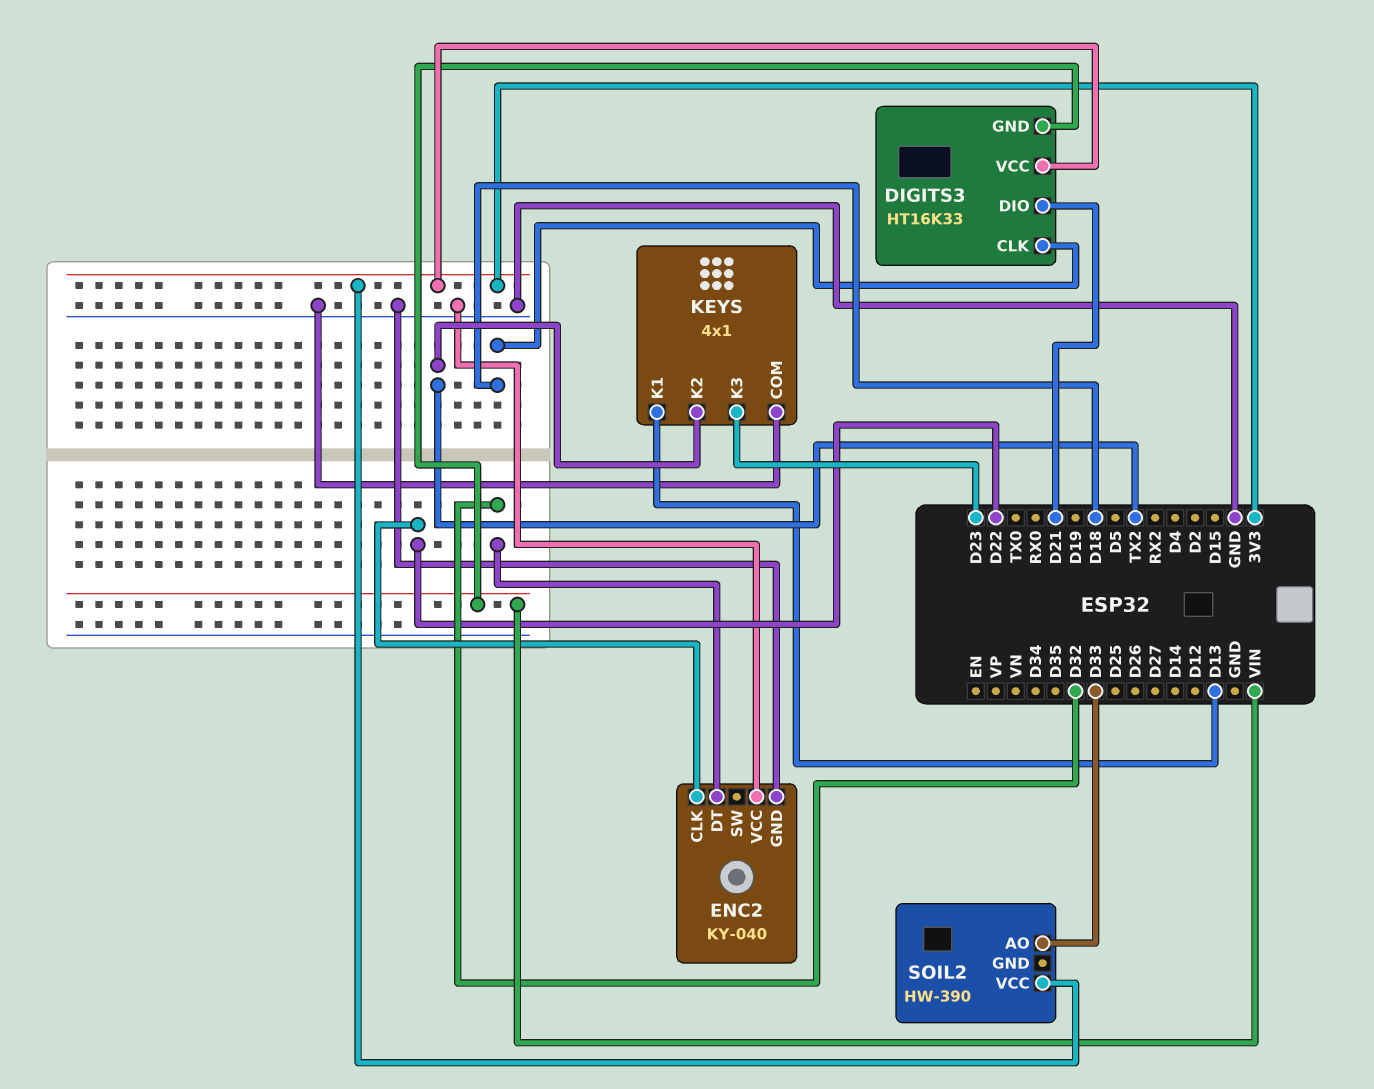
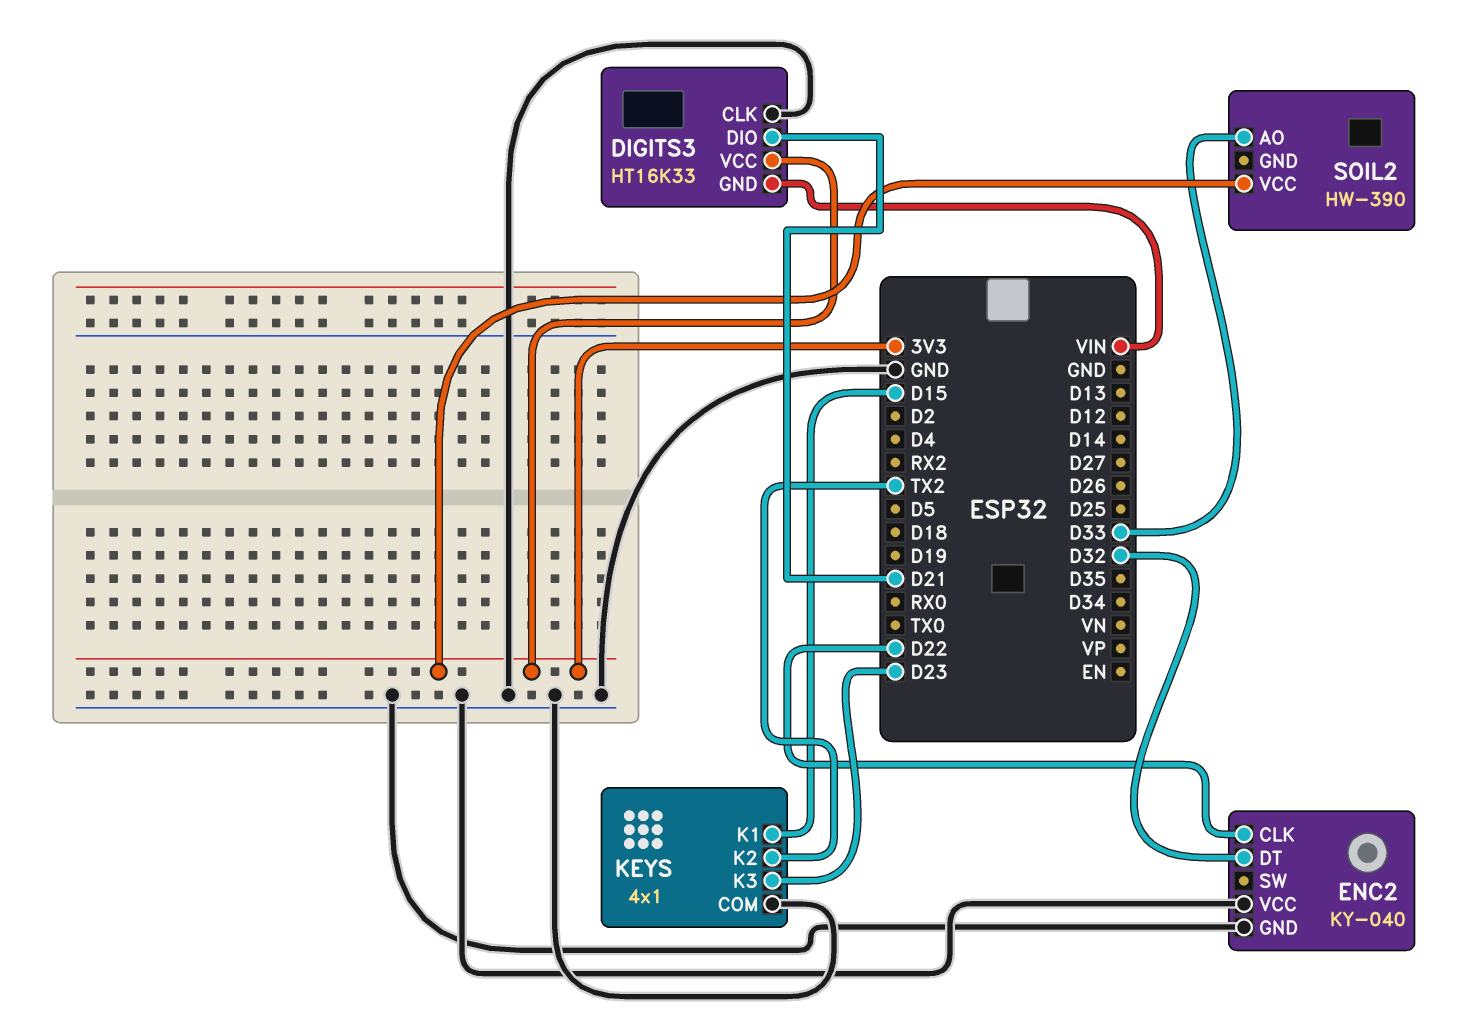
DIGITS3 pin CLK: D18 -> GND
KEYS pin K1: D13 -> D15

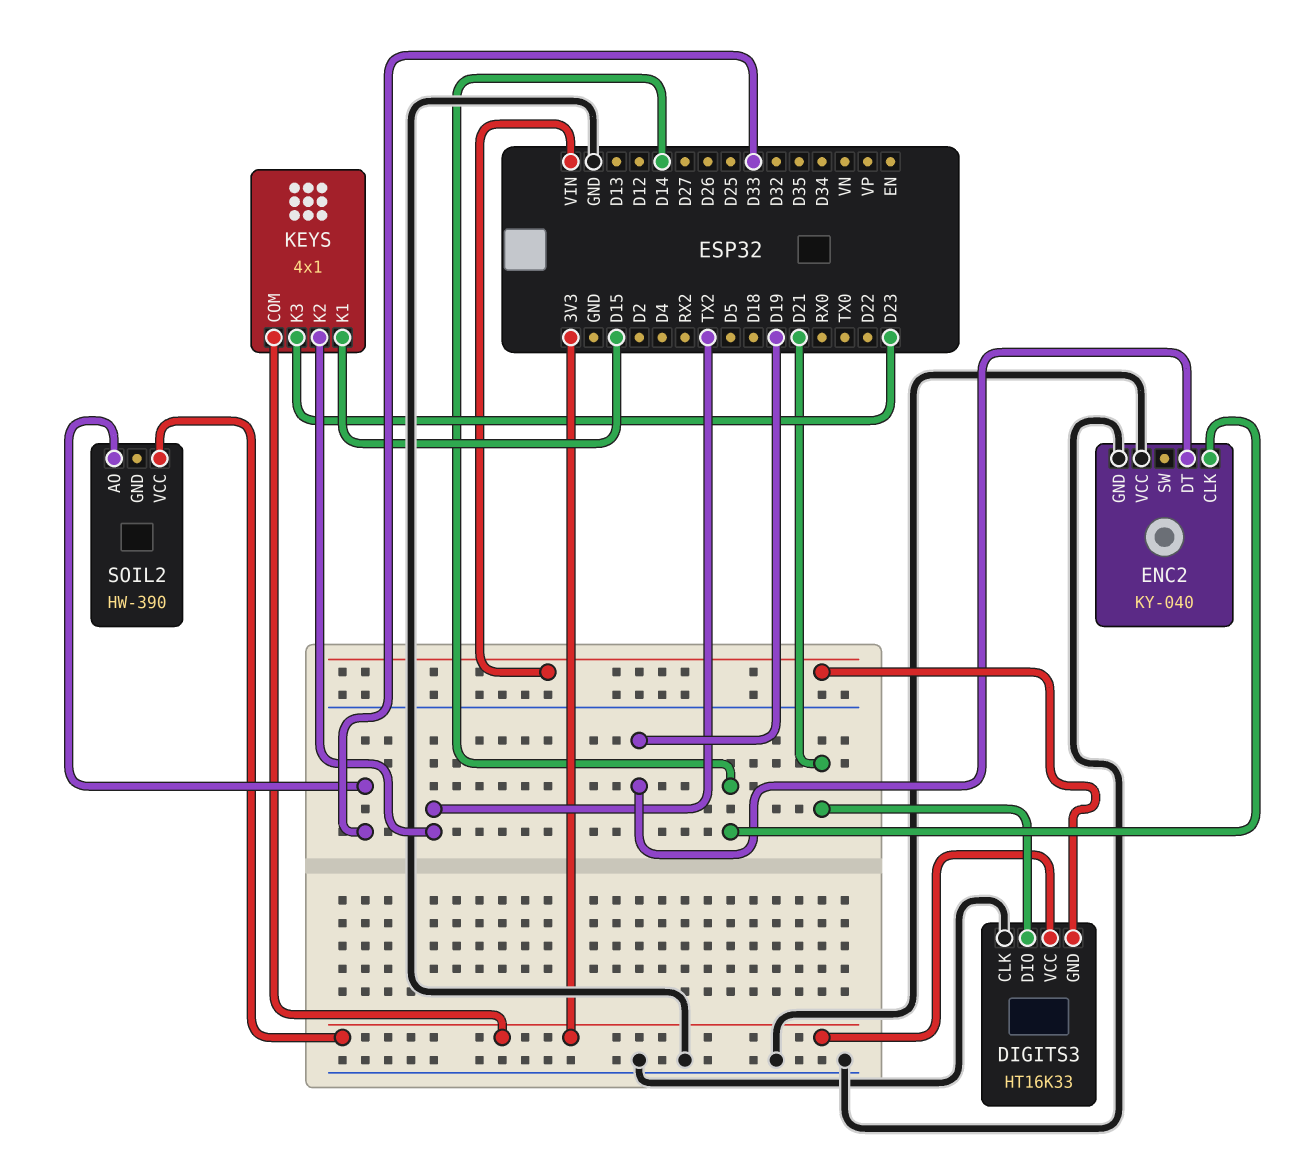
ENC2 pin CLK: D22 -> D14
ENC2 pin DT: D32 -> D19
KEYS pin COM: GND -> 3V3

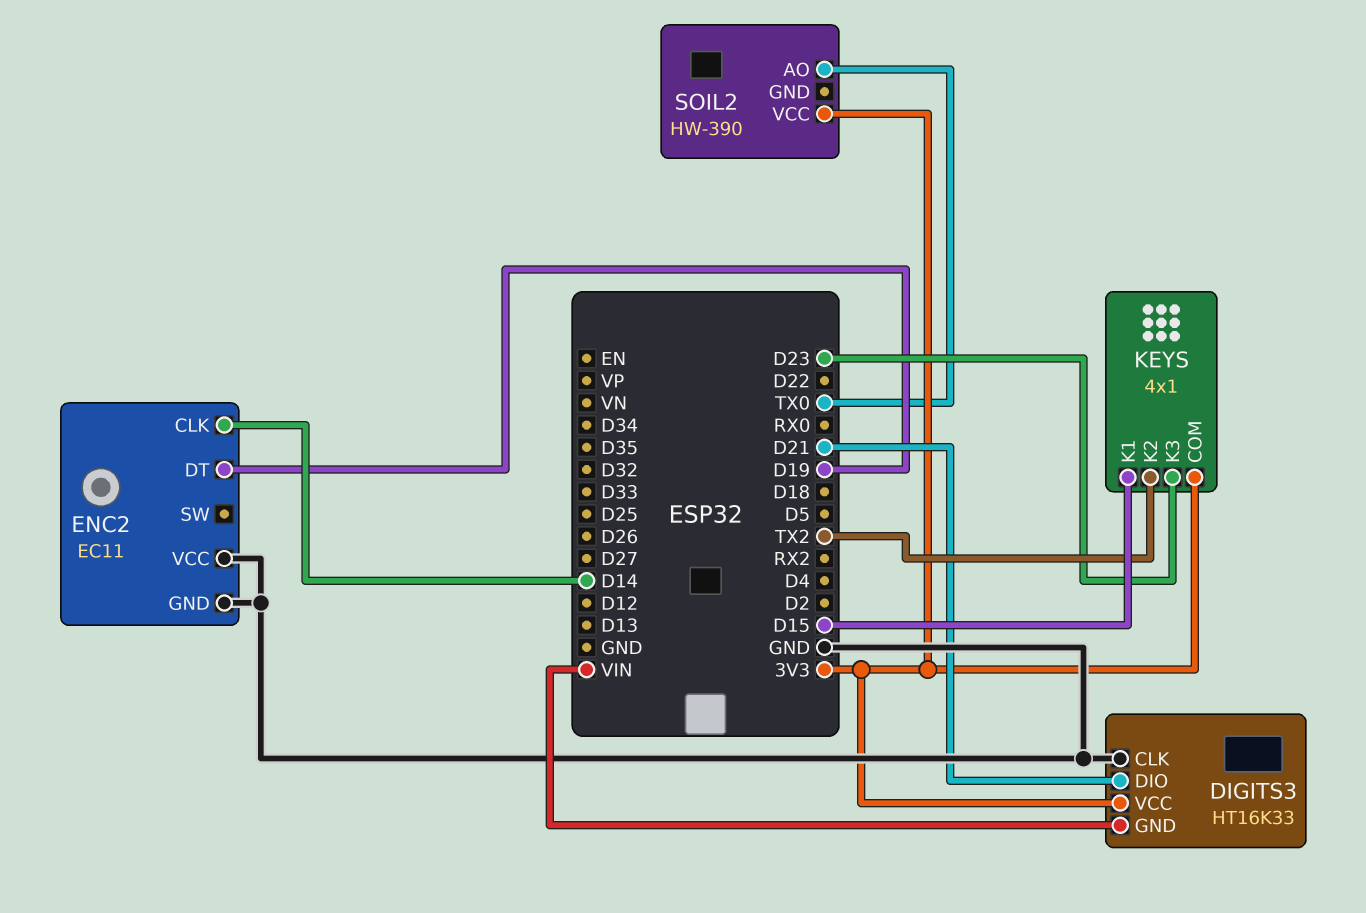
ENC2: KY-040 -> EC11
SOIL2 pin AO: D33 -> TX0

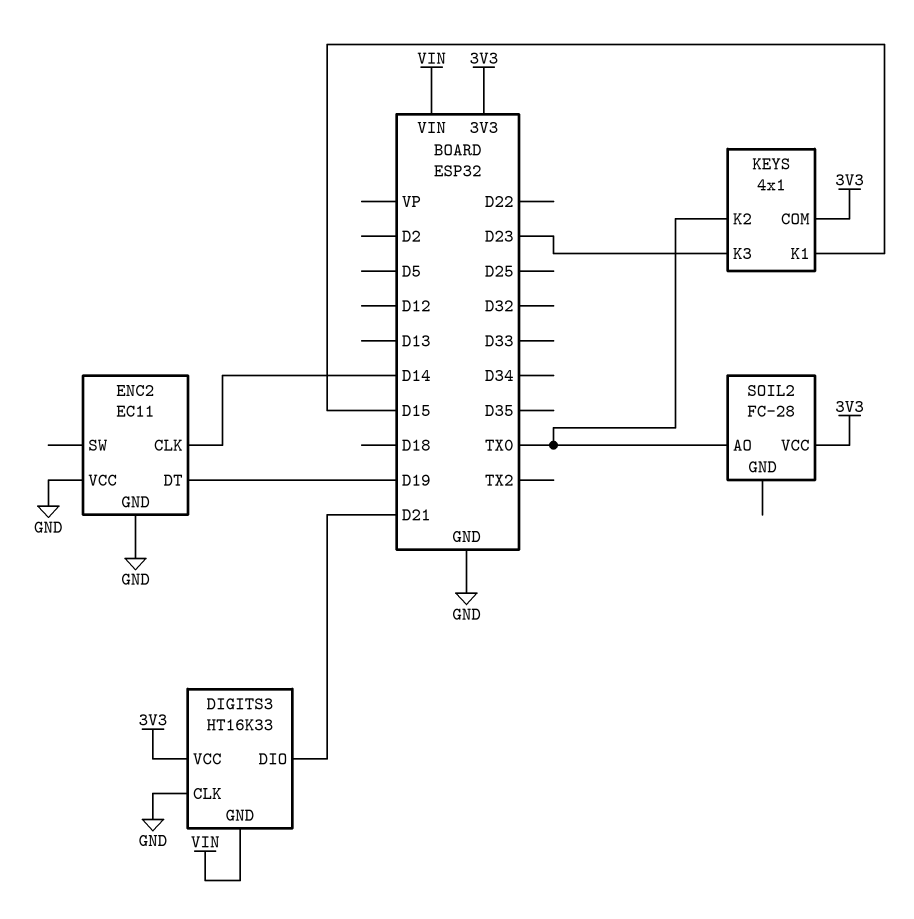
KEYS pin K2: TX2 -> TX0
SOIL2: HW-390 -> FC-28

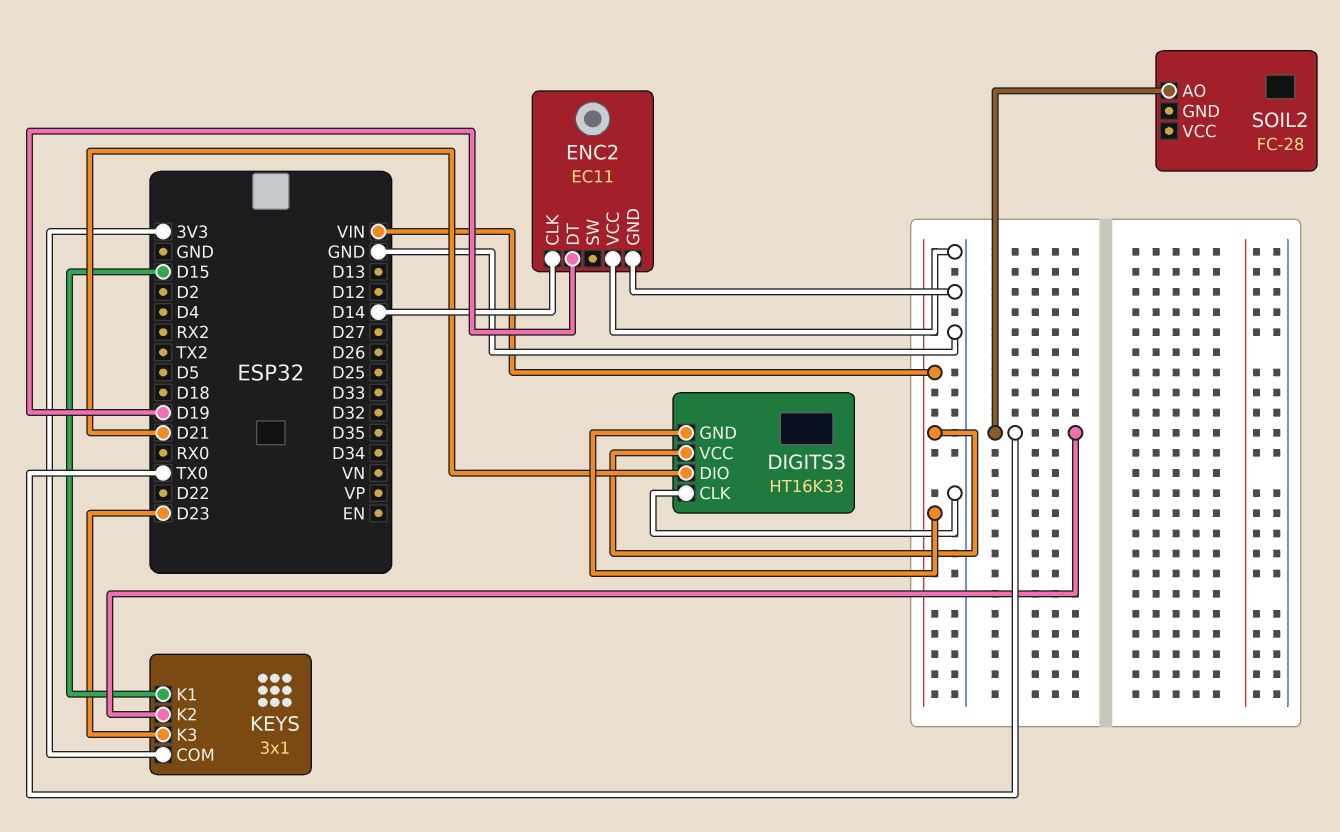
DIGITS3 pin VCC: 3V3 -> VIN
KEYS: 4x1 -> 3x1
SOIL2 pin VCC: 3V3 -> none

